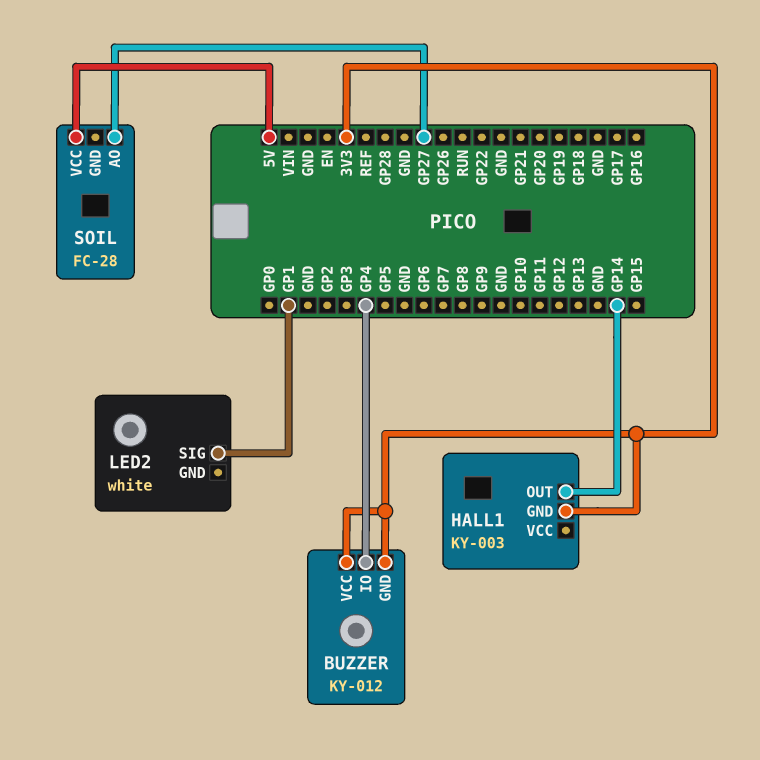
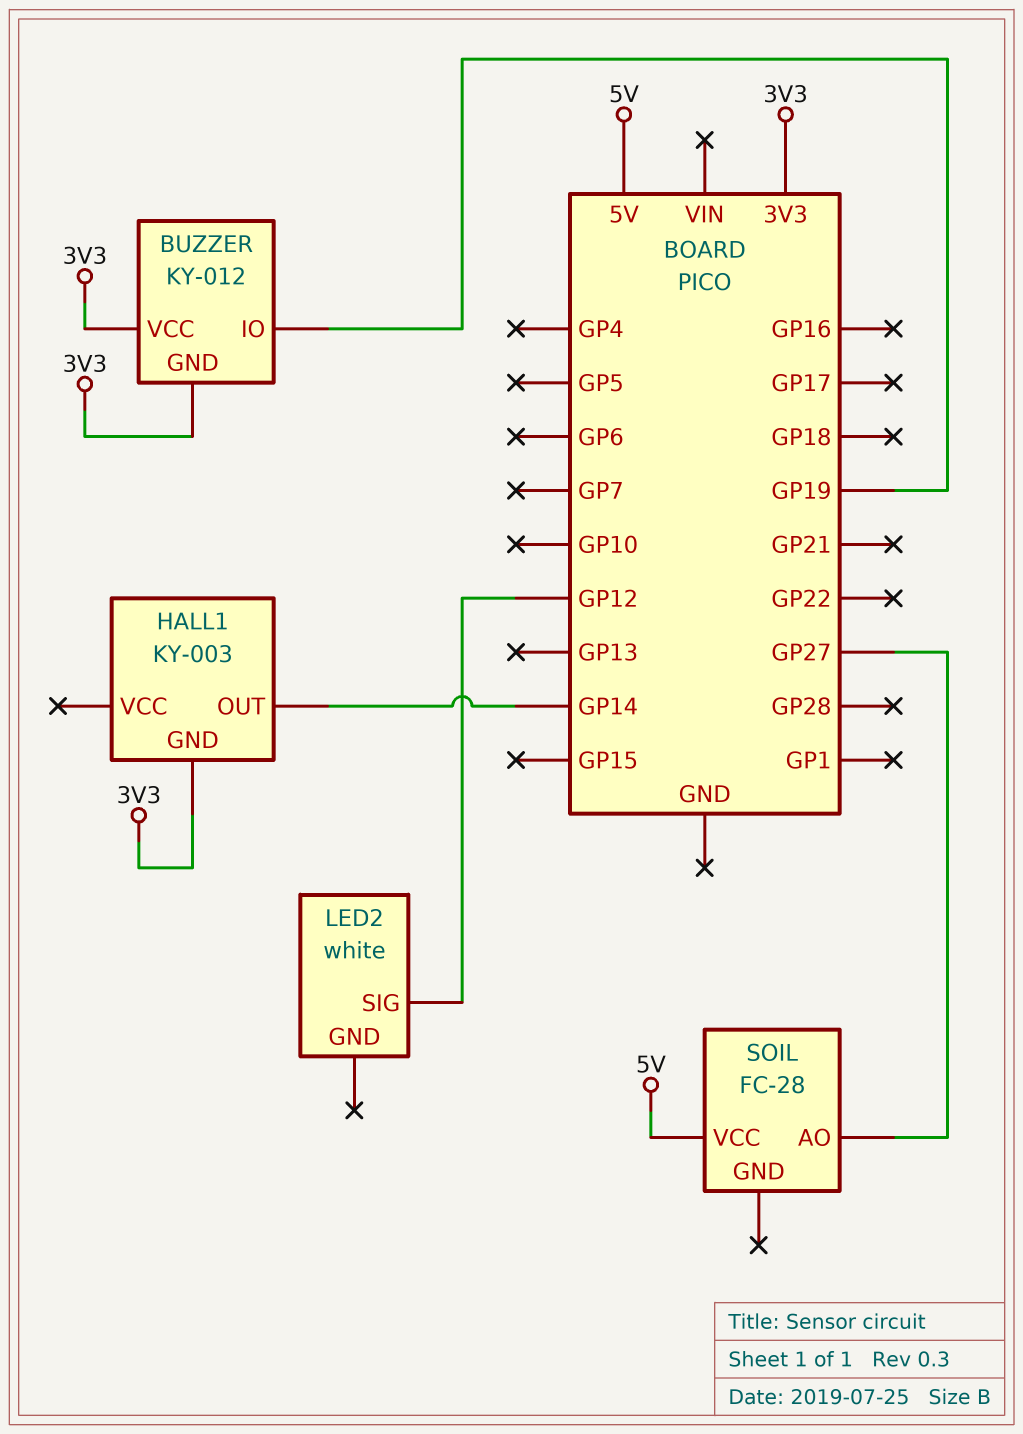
BUZZER pin IO: GP4 -> GP19
LED2 pin SIG: GP1 -> GP12

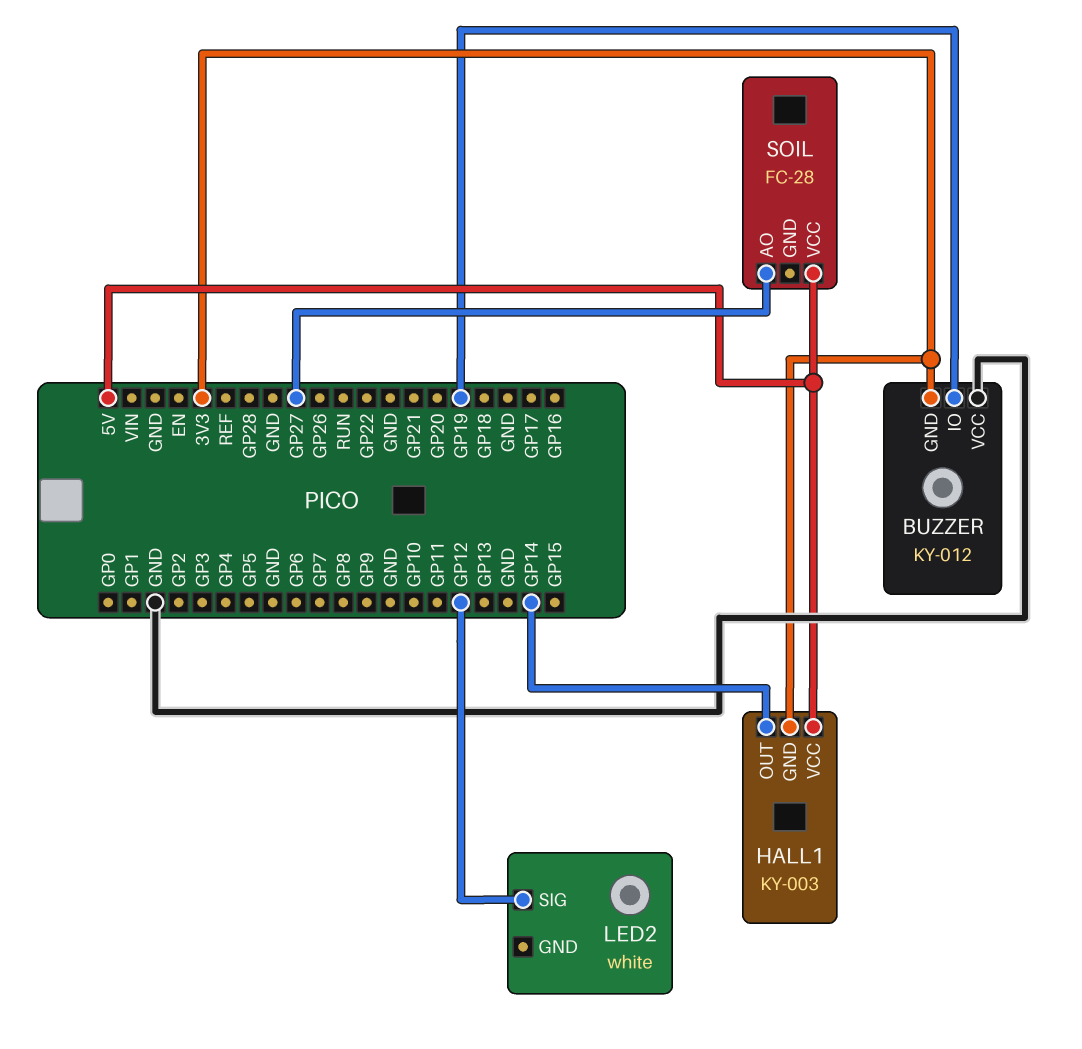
BUZZER pin VCC: 3V3 -> GND
HALL1 pin VCC: none -> 5V

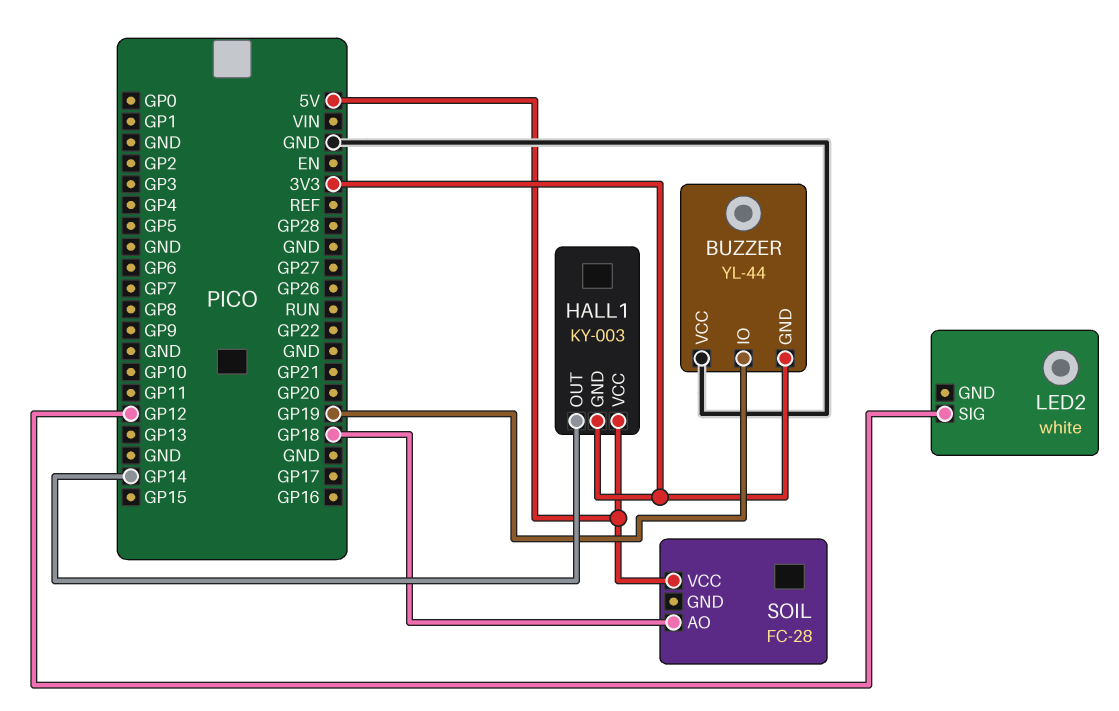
BUZZER: KY-012 -> YL-44
SOIL pin AO: GP27 -> GP18

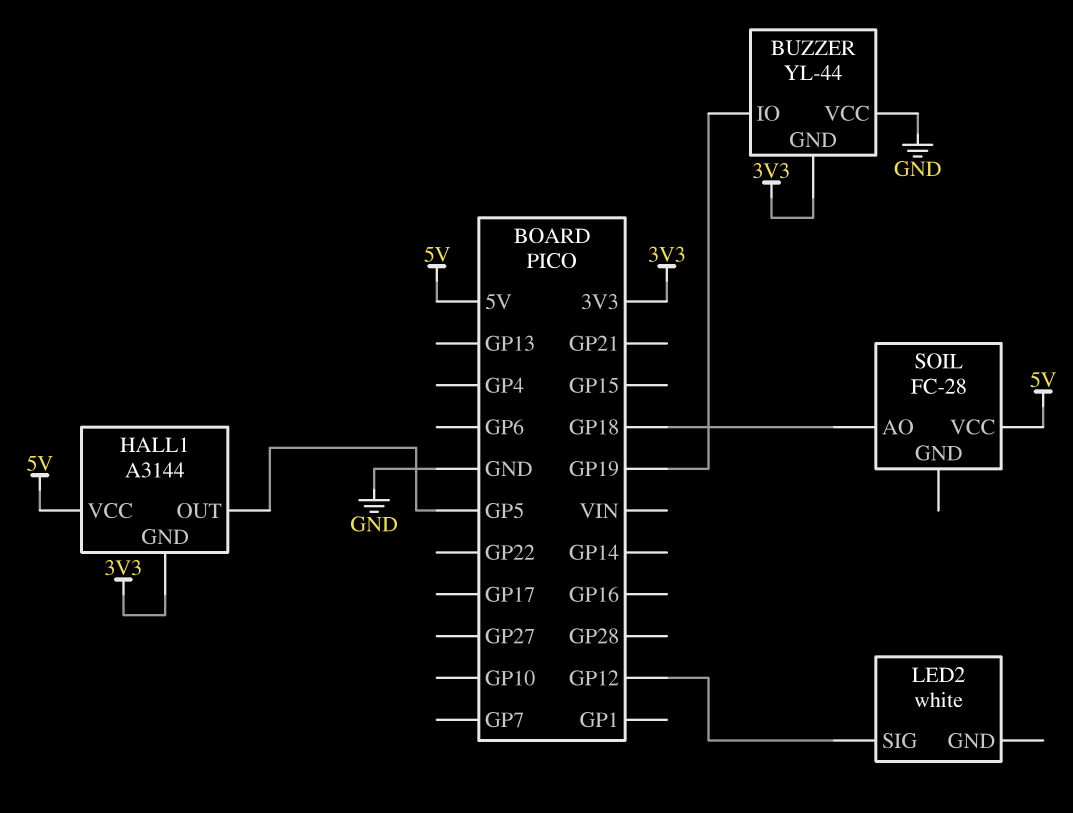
HALL1: KY-003 -> A3144
HALL1 pin OUT: GP14 -> GP5

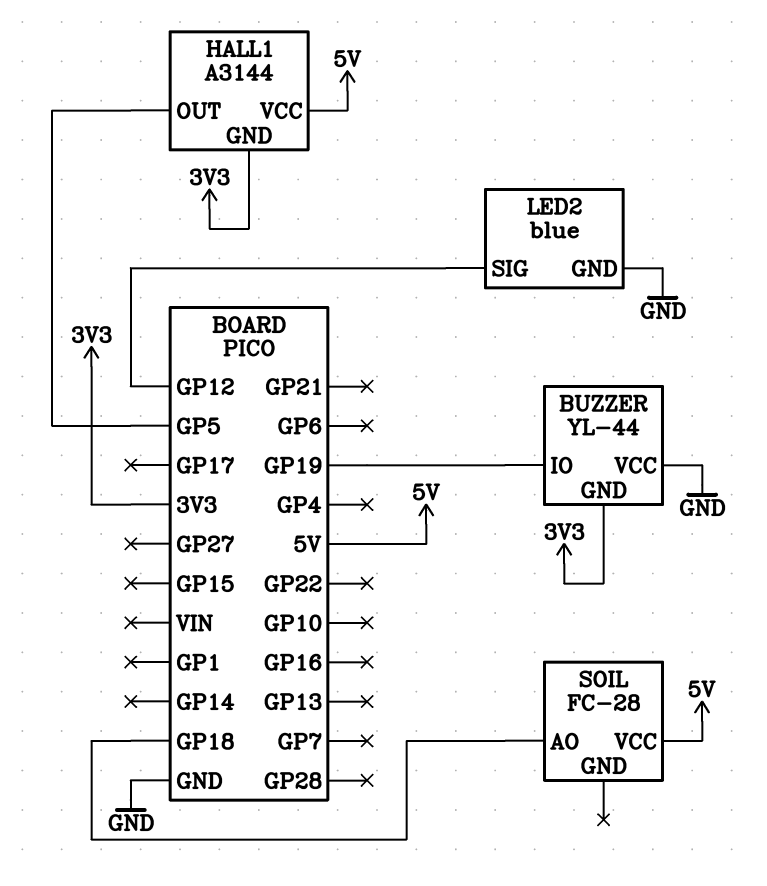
LED2: white -> blue
LED2 pin GND: none -> GND

